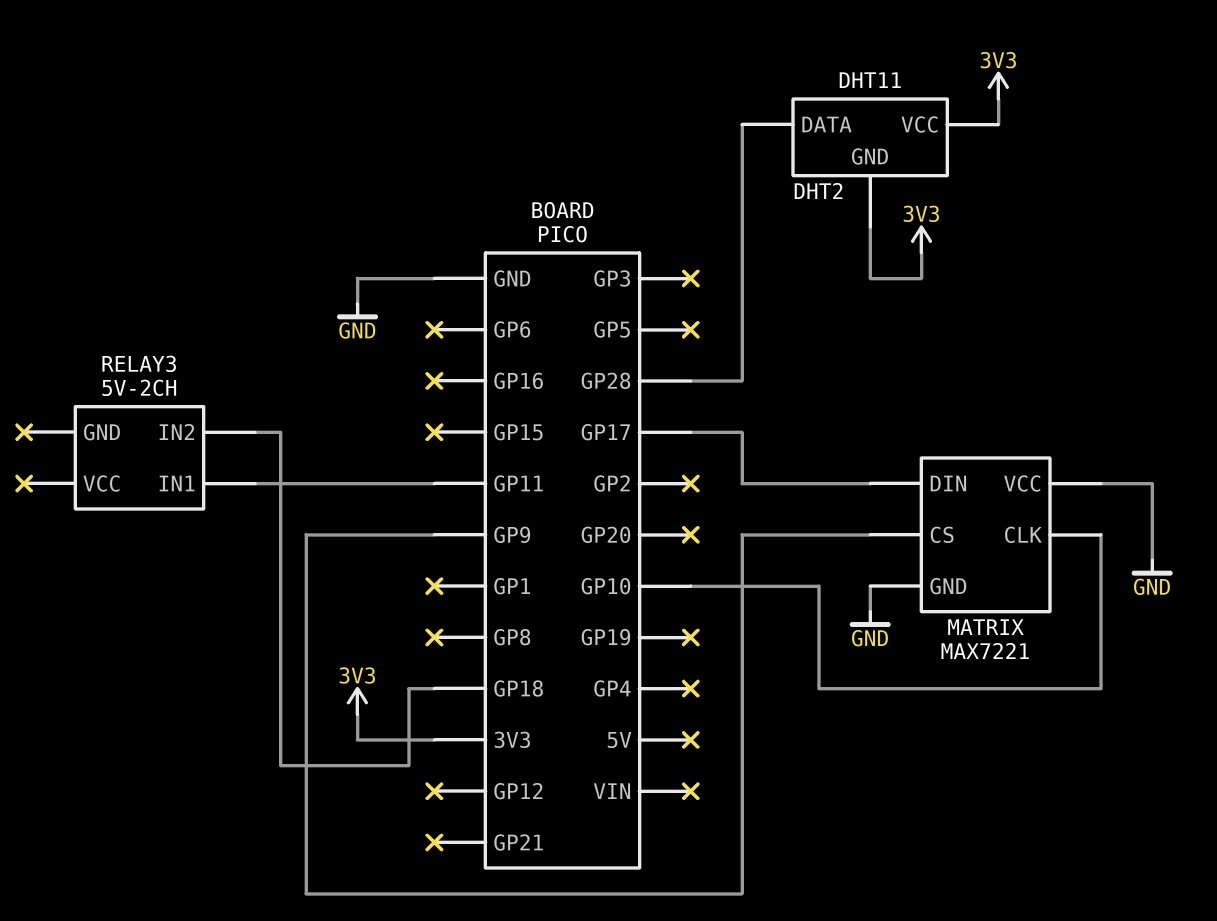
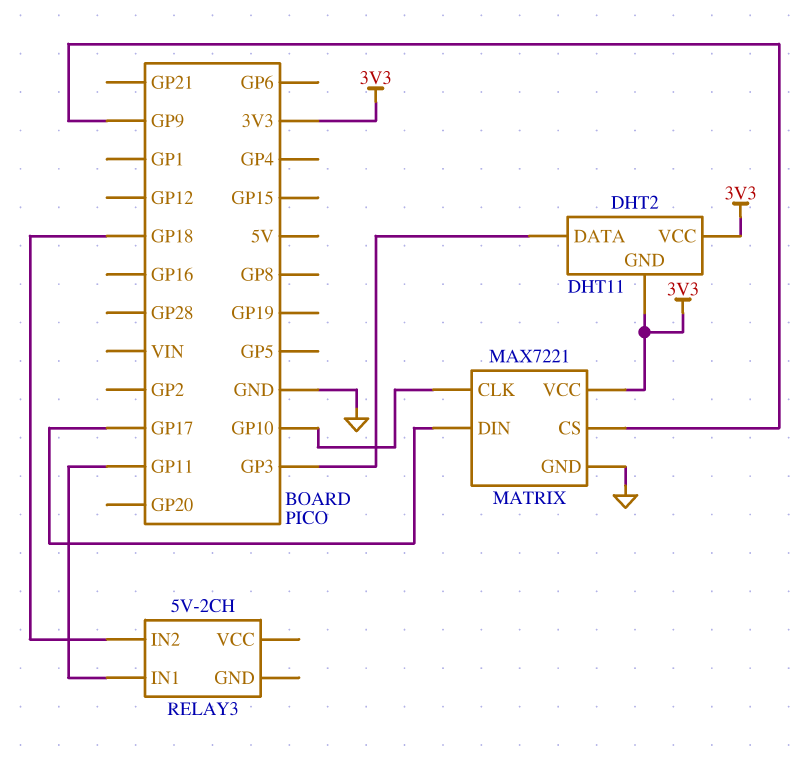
DHT2 pin DATA: GP28 -> GP3
MATRIX pin VCC: GND -> 3V3

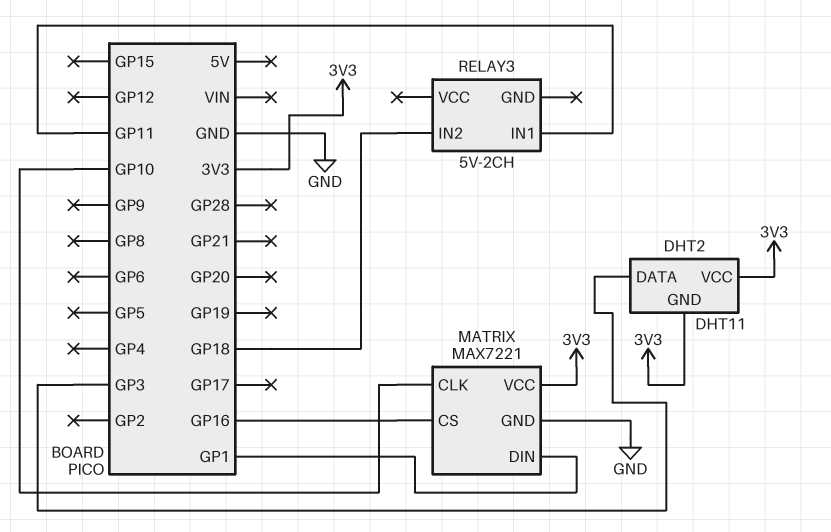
MATRIX pin CS: GP9 -> GP16
MATRIX pin DIN: GP17 -> GP1

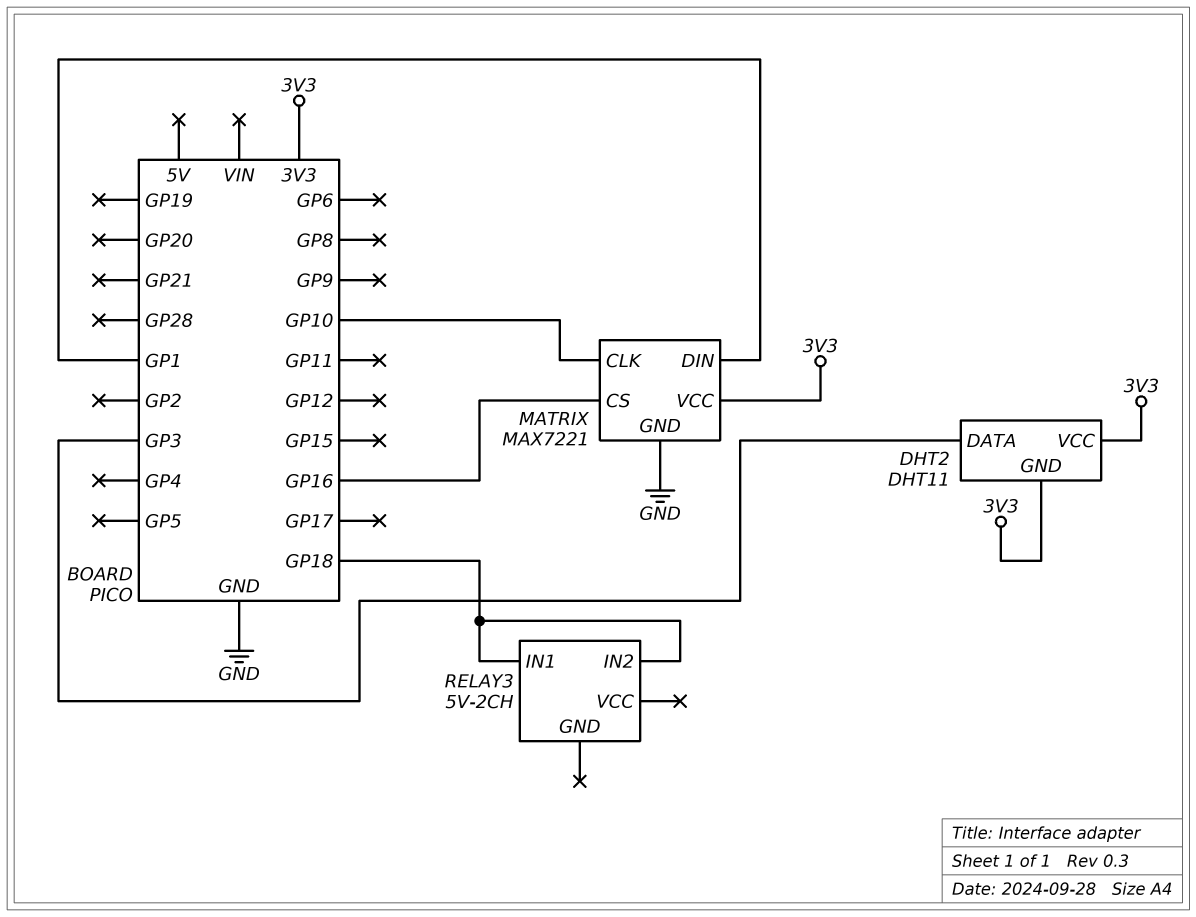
RELAY3 pin IN1: GP11 -> GP18

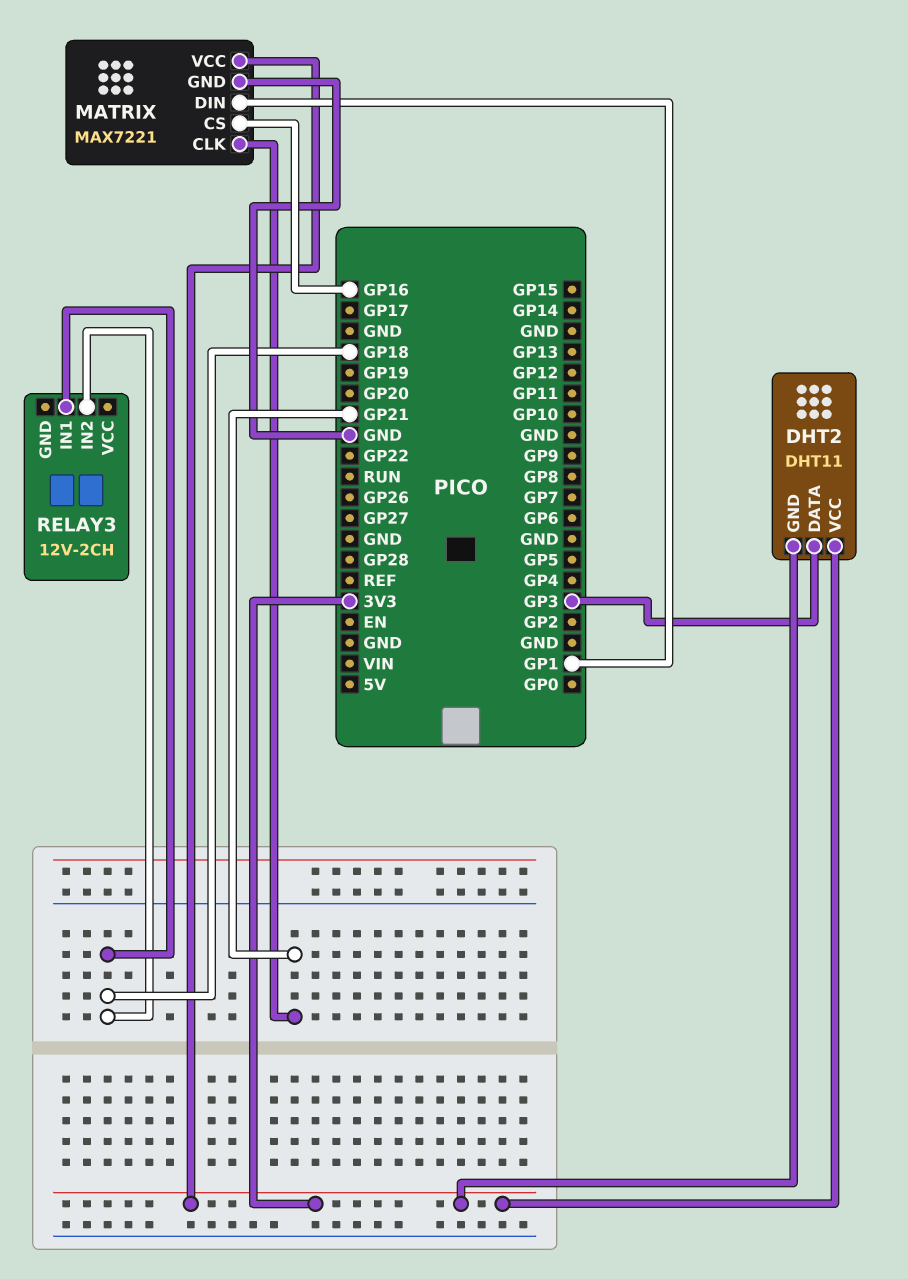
MATRIX pin CLK: GP10 -> GP21
RELAY3: 5V-2CH -> 12V-2CH

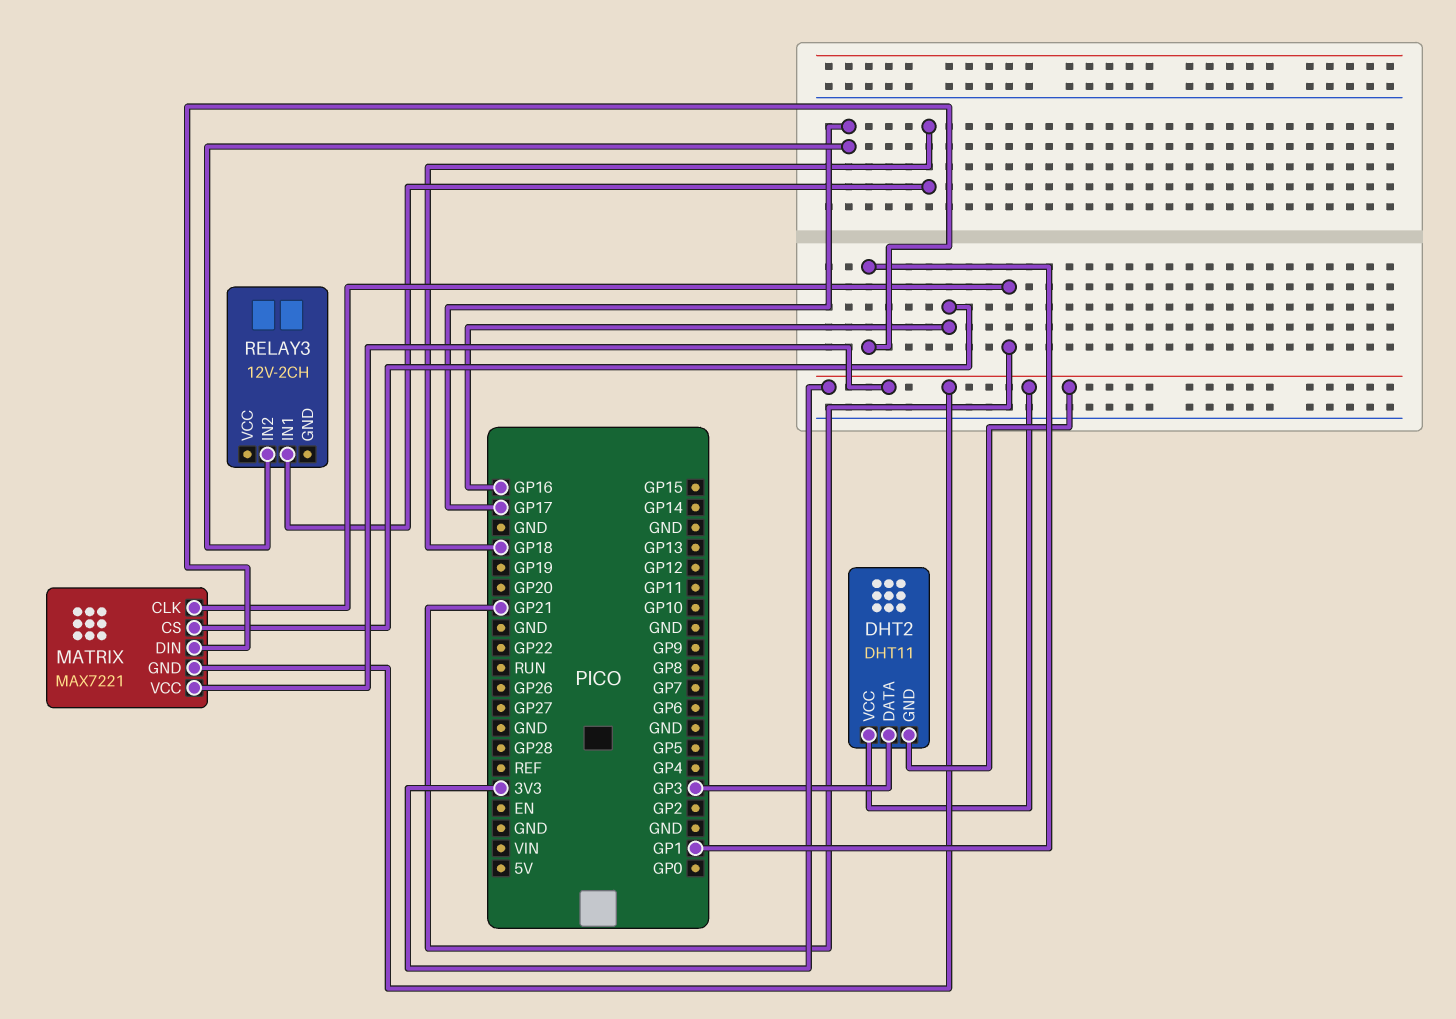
MATRIX pin GND: GND -> 3V3
RELAY3 pin IN2: GP18 -> GP17

